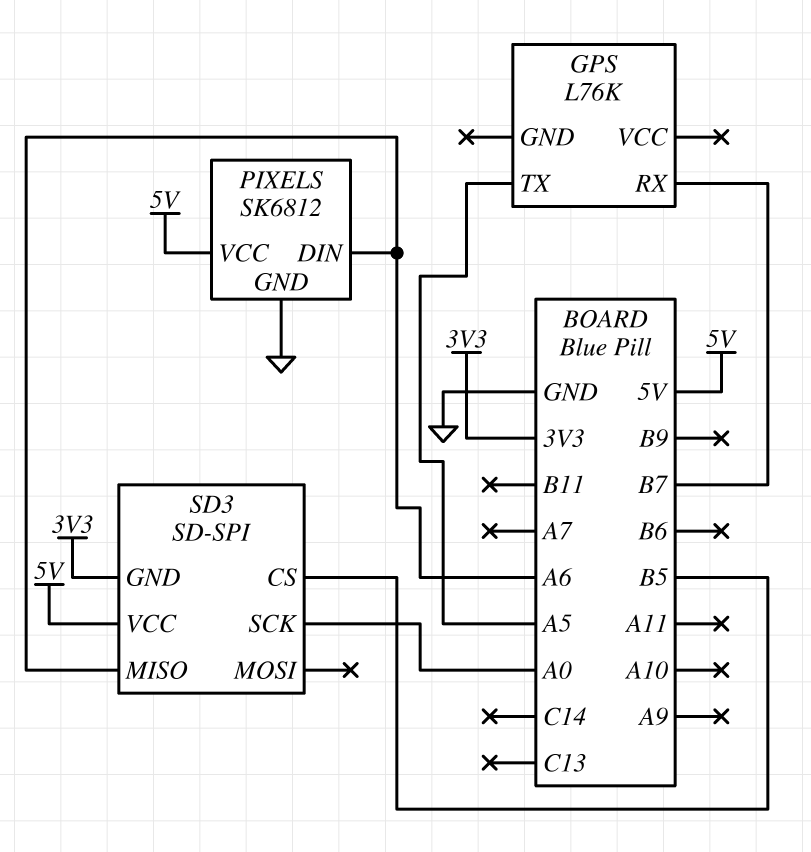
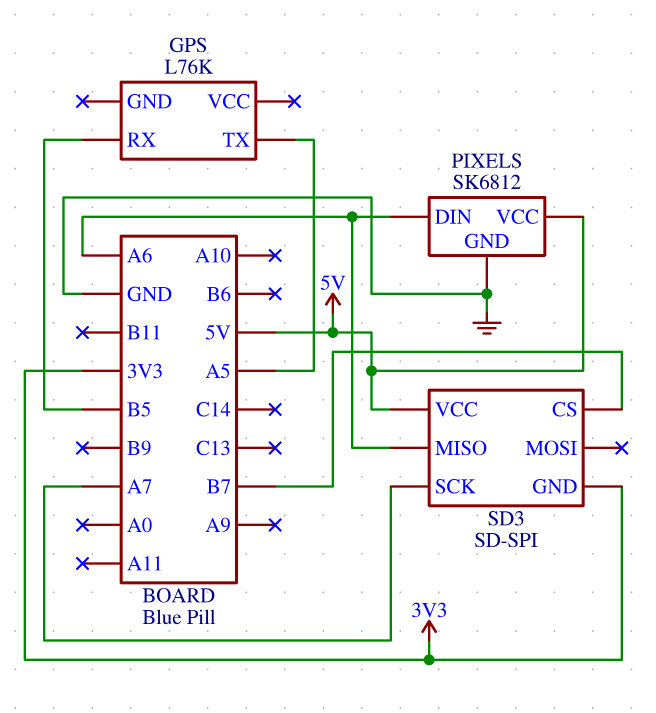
GPS pin RX: B7 -> B5
SD3 pin CS: B5 -> B7
SD3 pin SCK: A0 -> A7

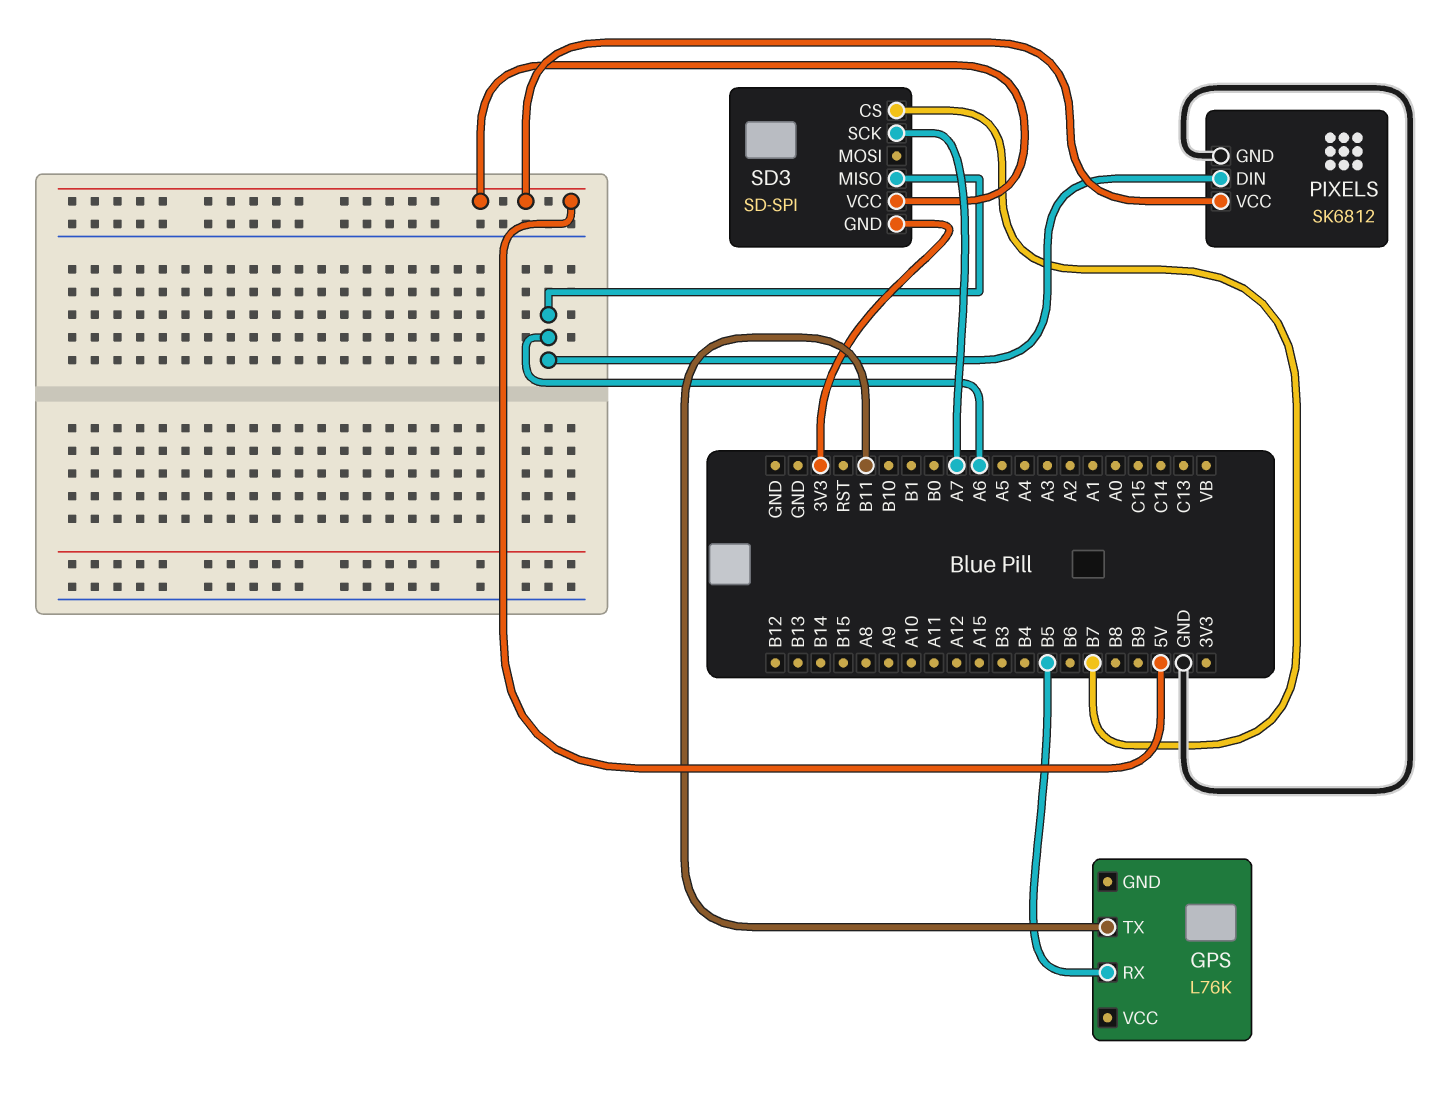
GPS pin TX: A5 -> B11

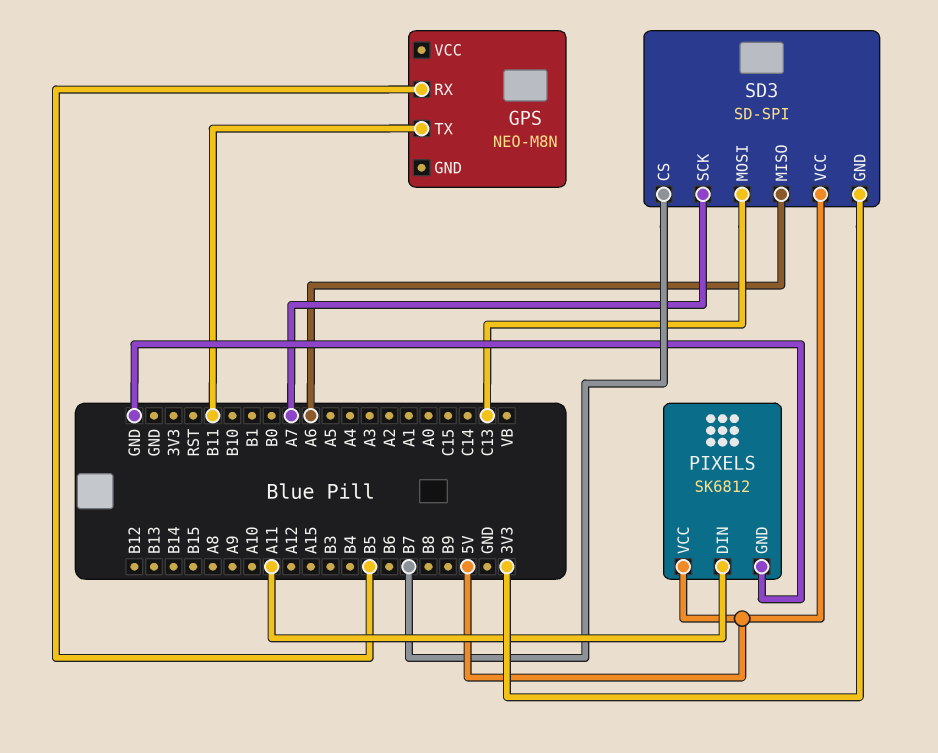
GPS: L76K -> NEO-M8N
PIXELS pin DIN: A6 -> A11
SD3 pin MOSI: none -> C13

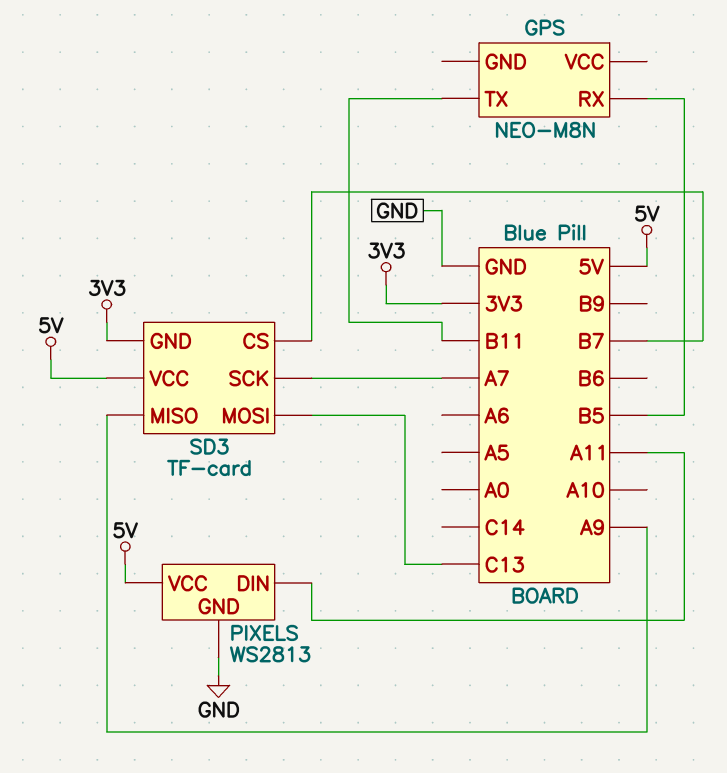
PIXELS: SK6812 -> WS2813
SD3: SD-SPI -> TF-card
SD3 pin MISO: A6 -> A9

